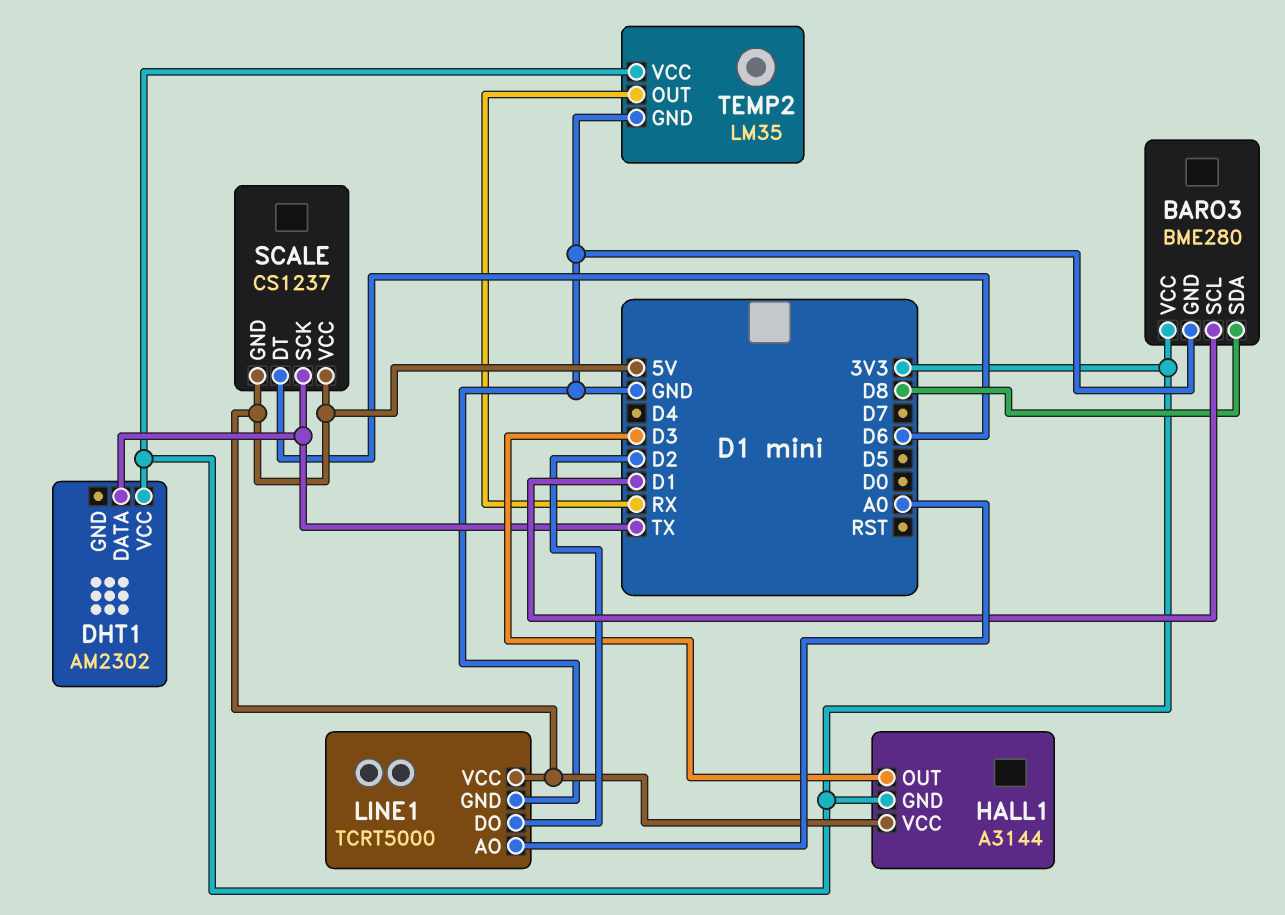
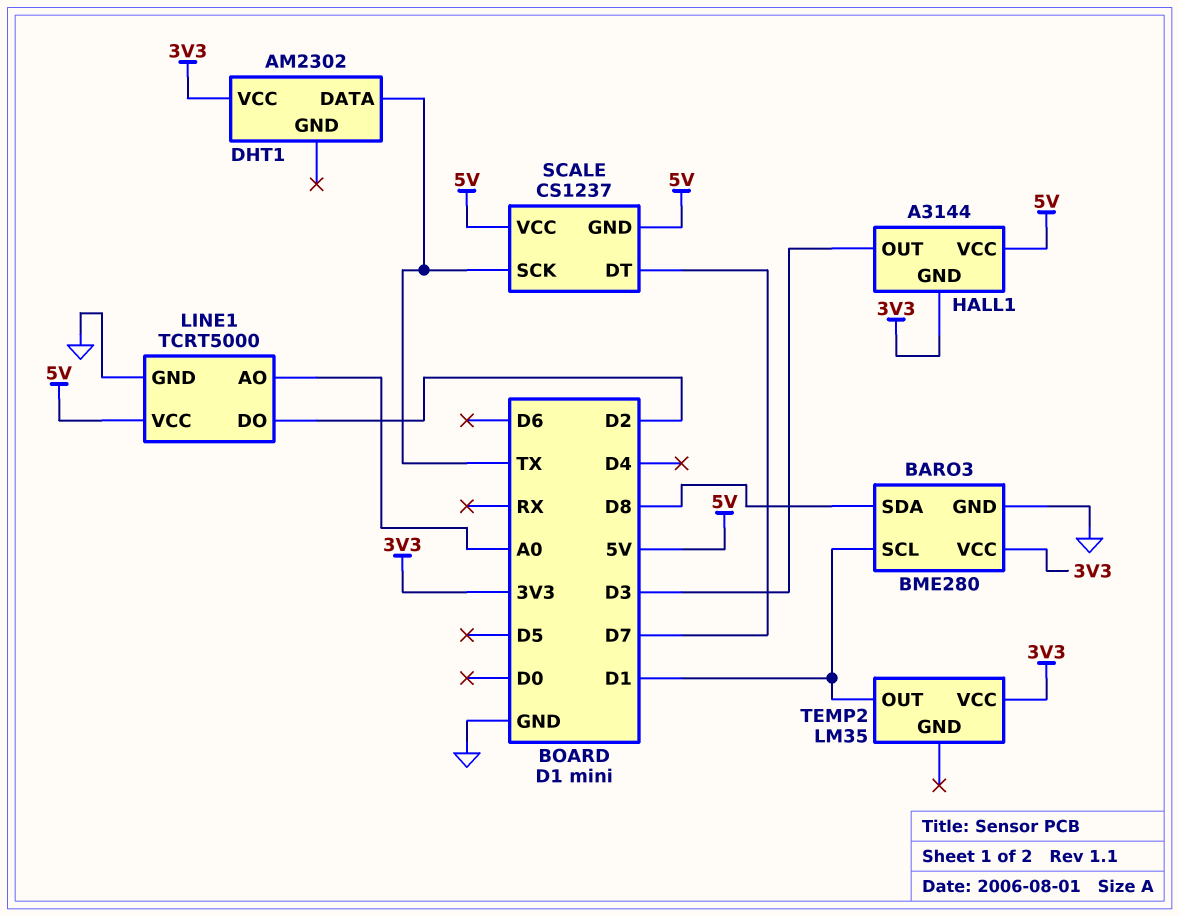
SCALE pin DT: D6 -> D7
TEMP2 pin GND: GND -> none
TEMP2 pin OUT: RX -> D1

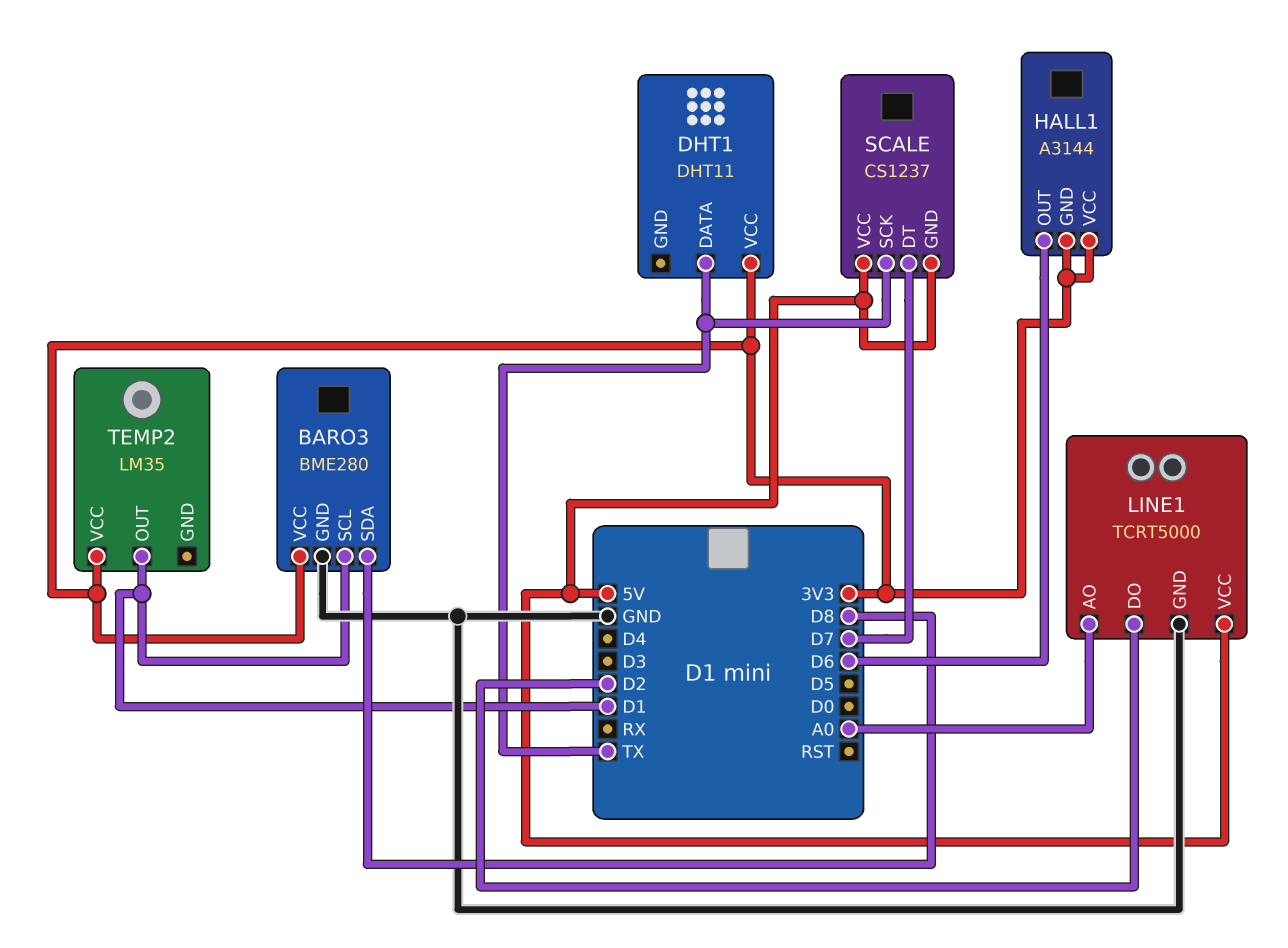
DHT1: AM2302 -> DHT11
HALL1 pin OUT: D3 -> D6
HALL1 pin VCC: 5V -> 3V3

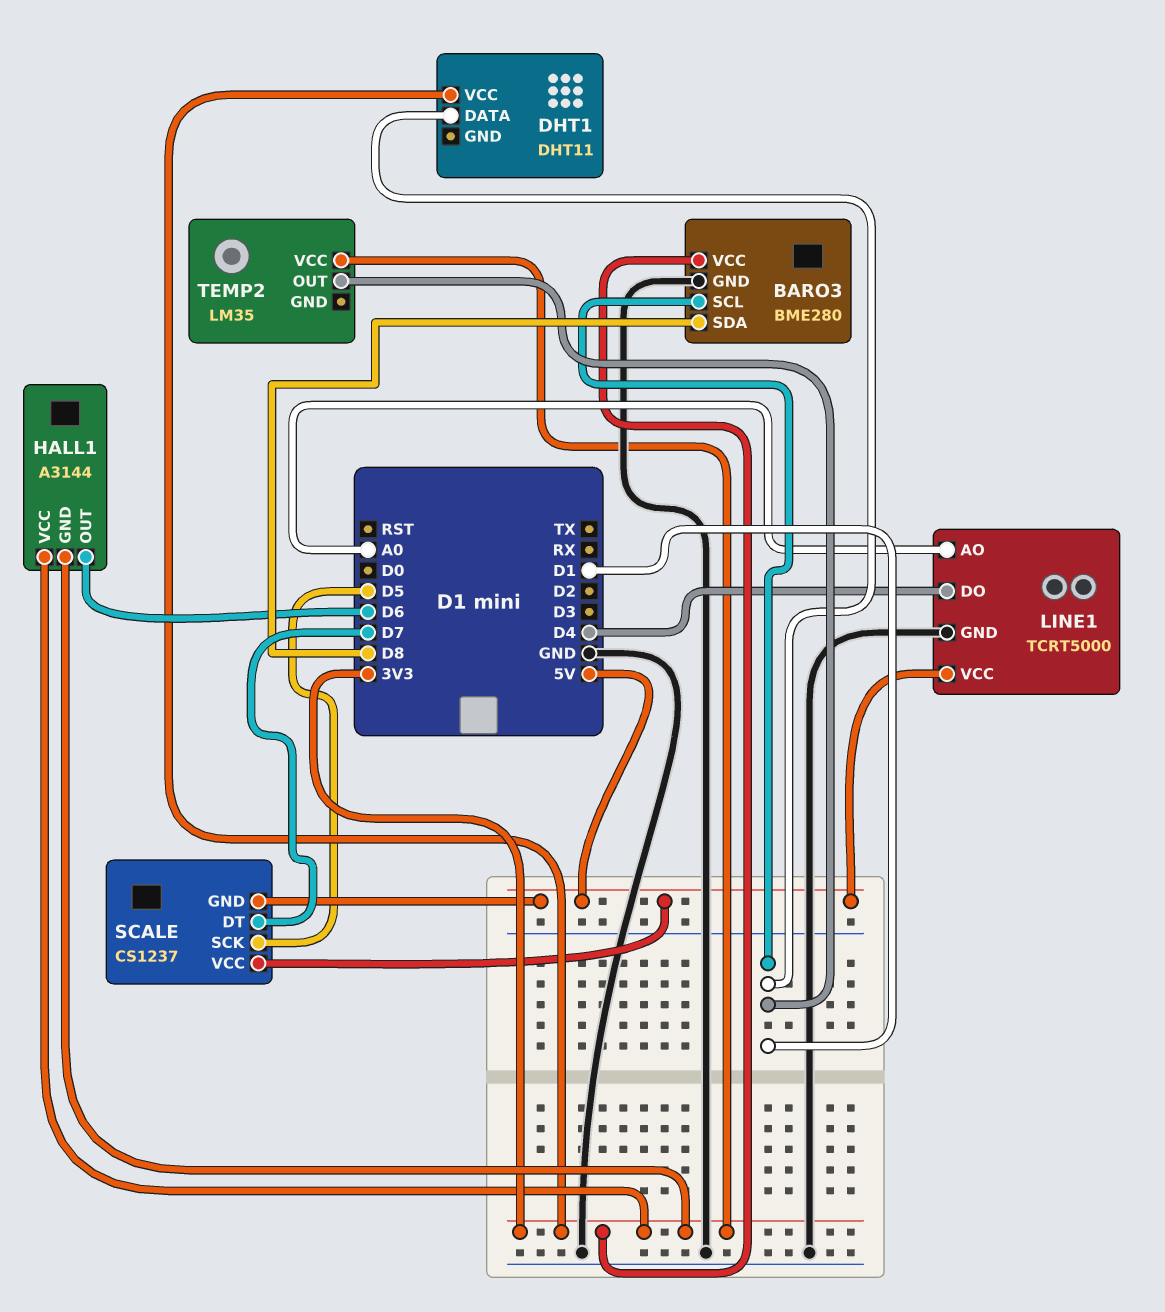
DHT1 pin DATA: TX -> D1
LINE1 pin DO: D2 -> D4
SCALE pin SCK: TX -> D5

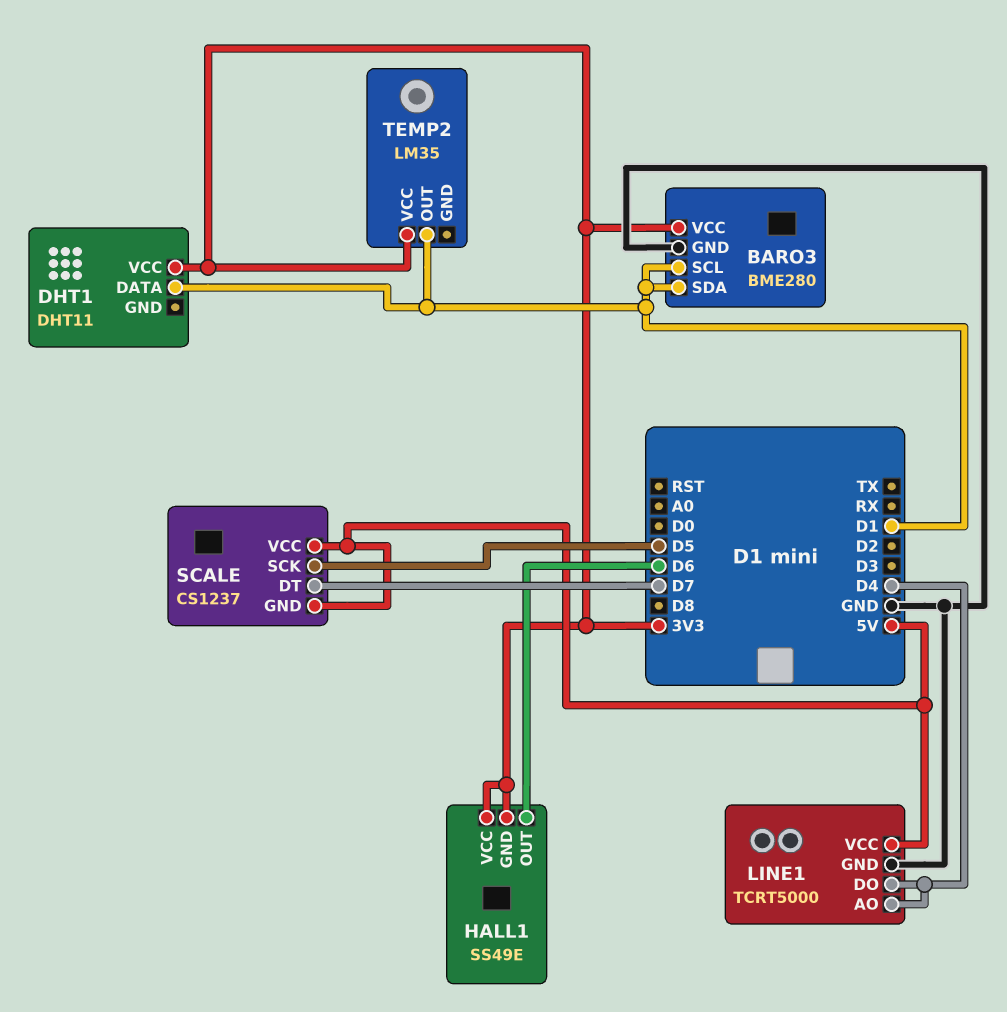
BARO3 pin SDA: D8 -> D1
HALL1: A3144 -> SS49E
LINE1 pin AO: A0 -> D4

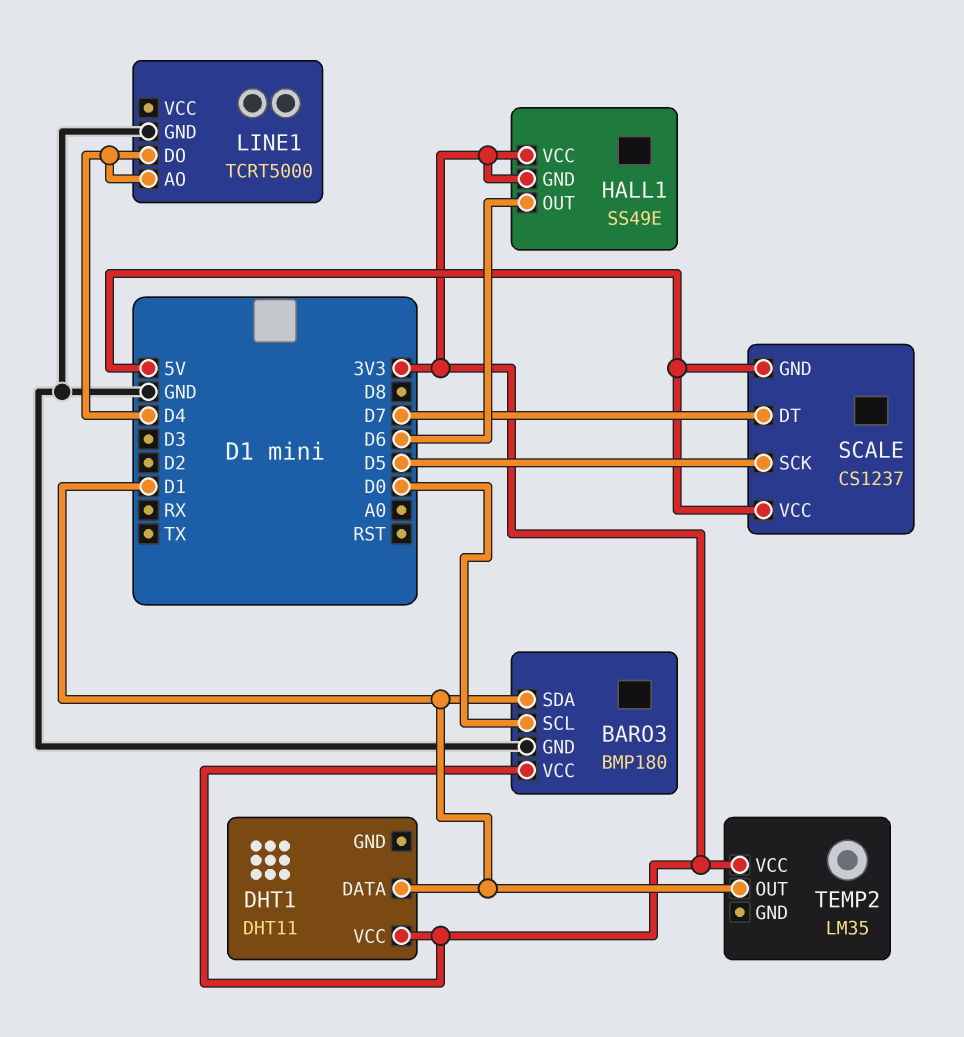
BARO3: BME280 -> BMP180
BARO3 pin SCL: D1 -> D0
LINE1 pin VCC: 5V -> none

